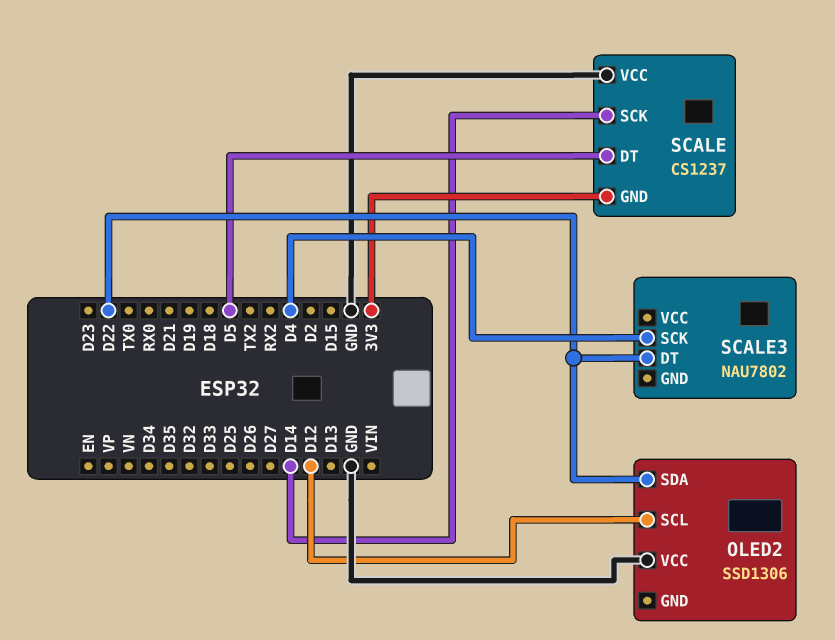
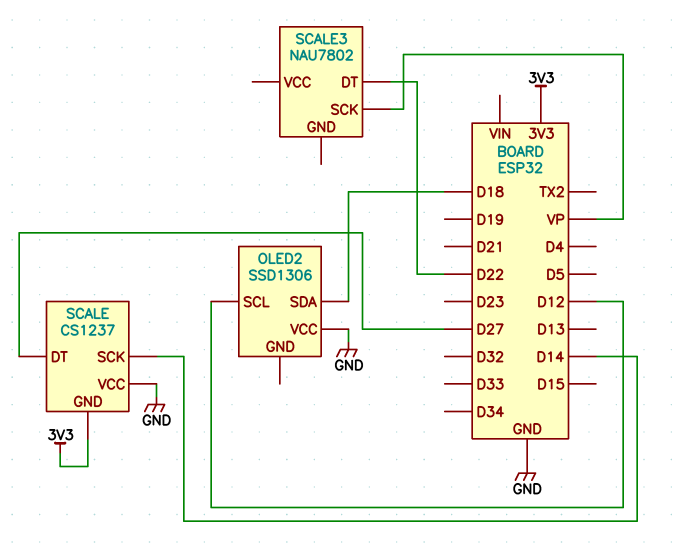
OLED2 pin SDA: D22 -> D18
SCALE pin DT: D5 -> D27
SCALE3 pin SCK: D4 -> VP

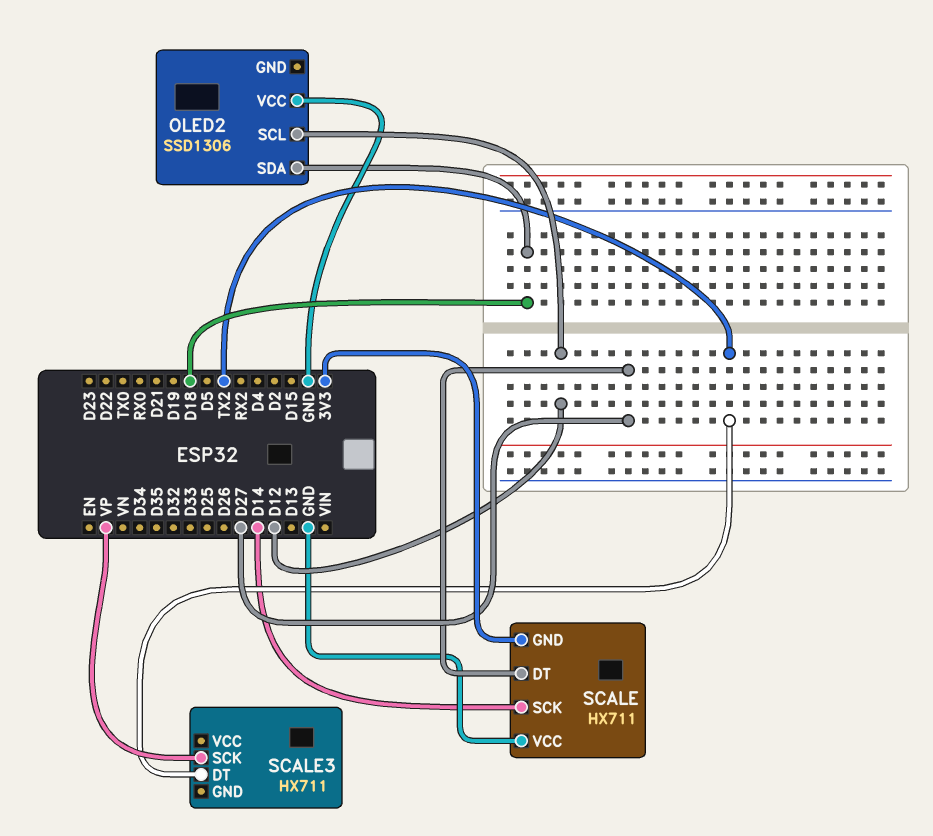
SCALE: CS1237 -> HX711
SCALE3: NAU7802 -> HX711
SCALE3 pin DT: D22 -> TX2

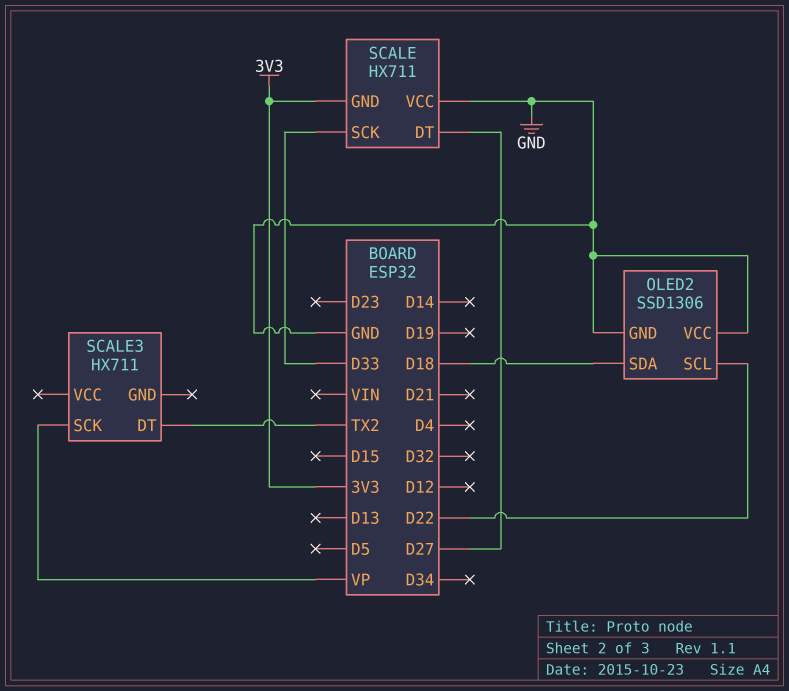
OLED2 pin GND: none -> GND
OLED2 pin SCL: D12 -> D22
SCALE pin SCK: D14 -> D33

